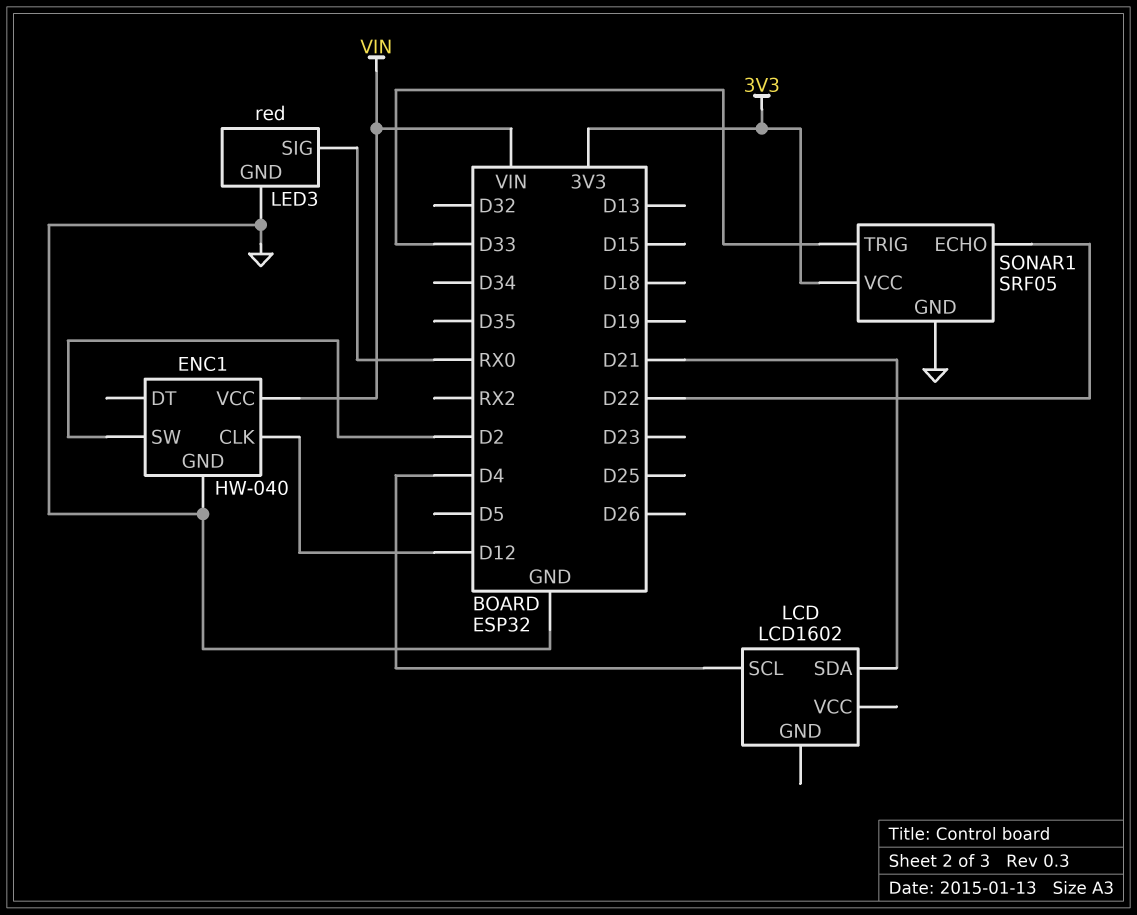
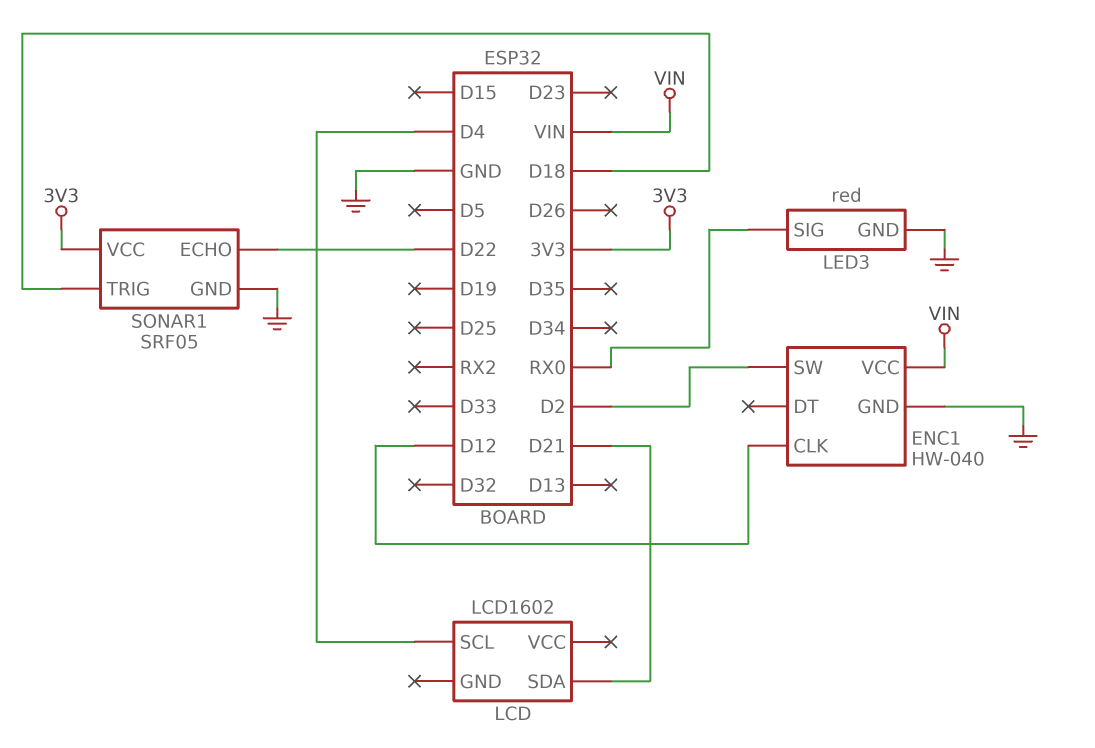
SONAR1 pin TRIG: D33 -> D18

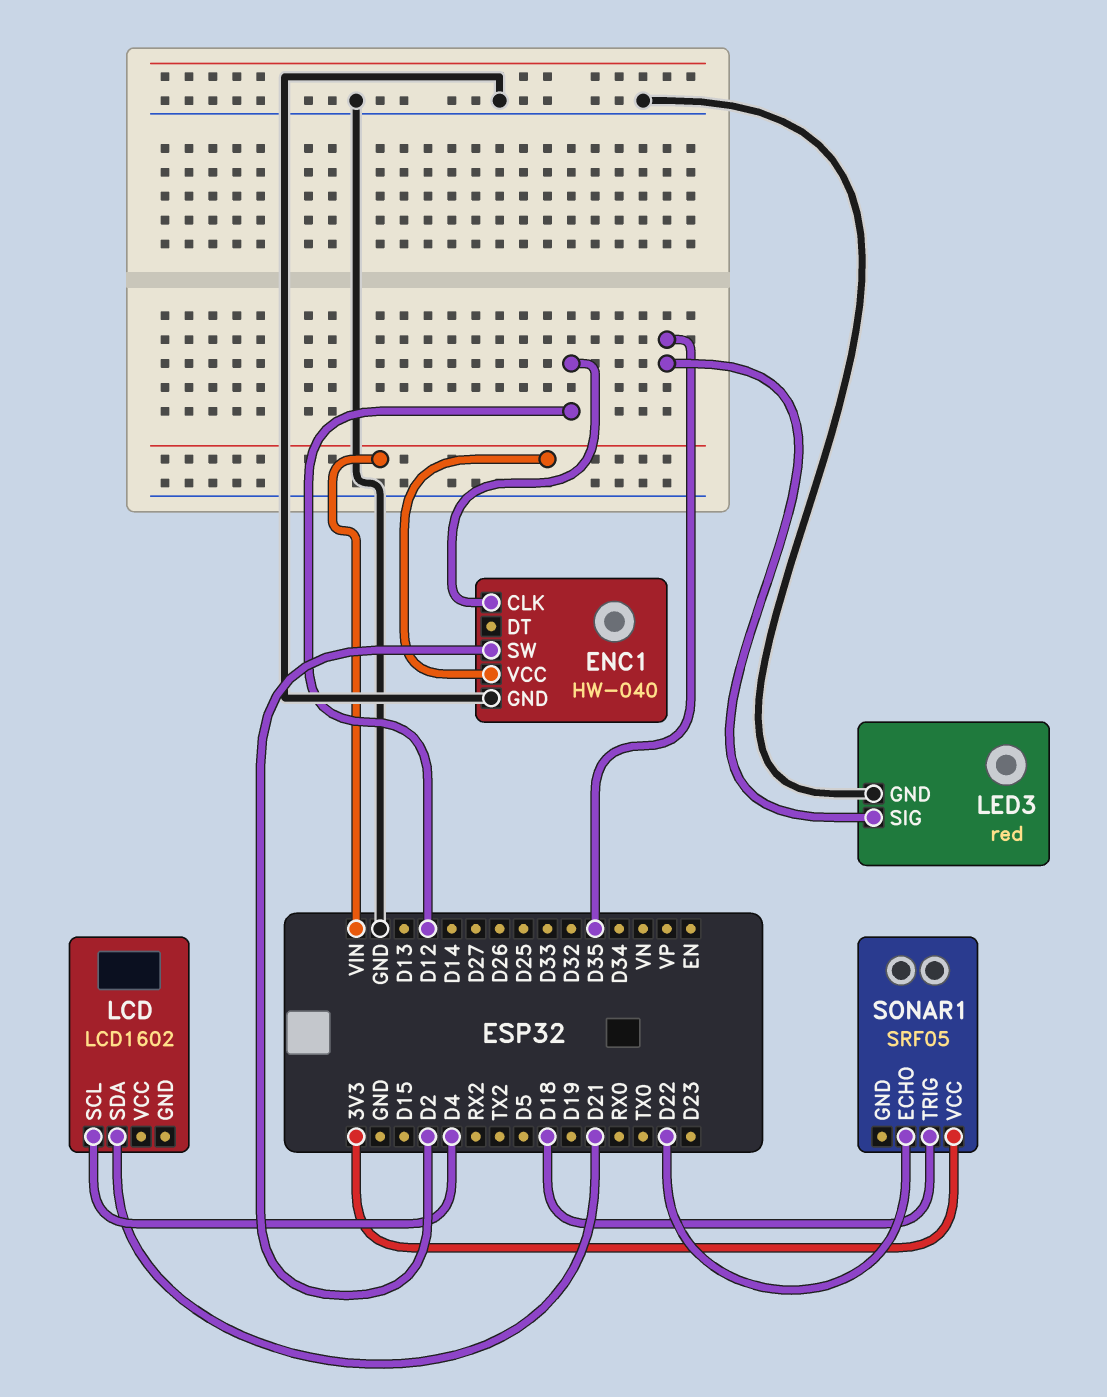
LED3 pin SIG: RX0 -> D35
SONAR1 pin GND: GND -> none

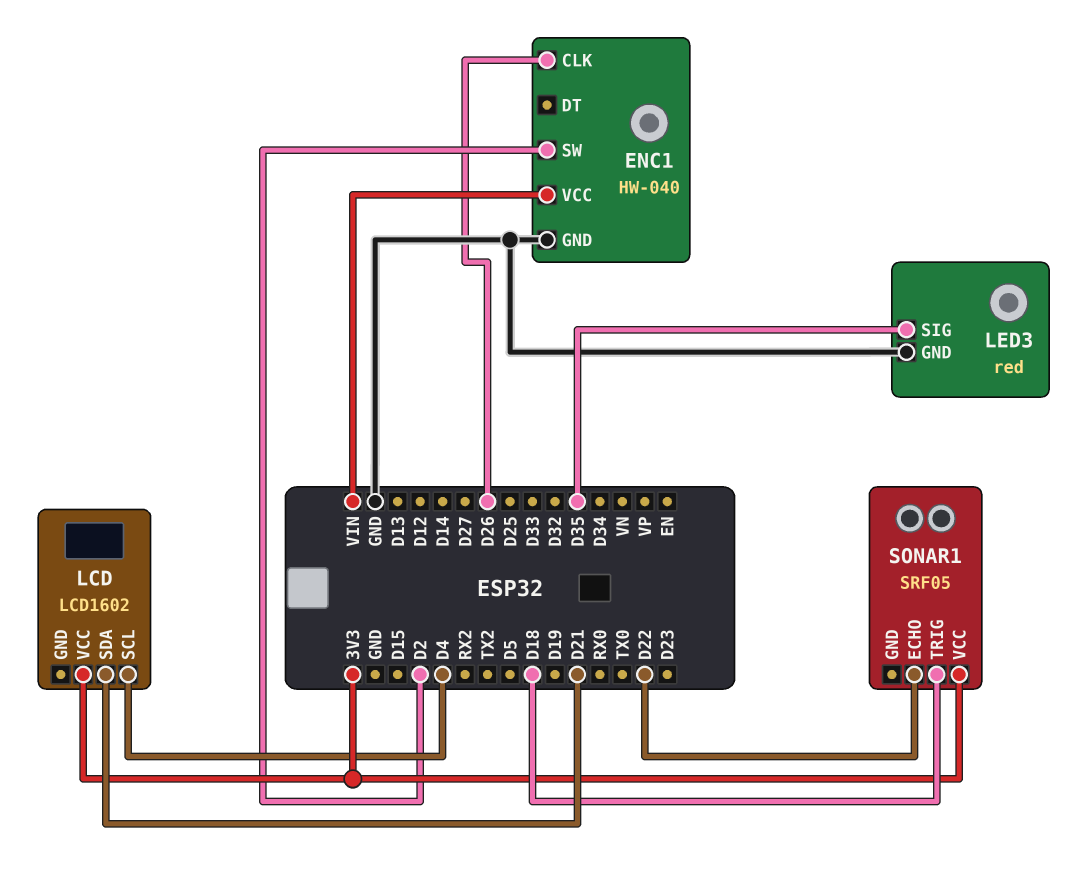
ENC1 pin CLK: D12 -> D26
LCD pin VCC: none -> 3V3

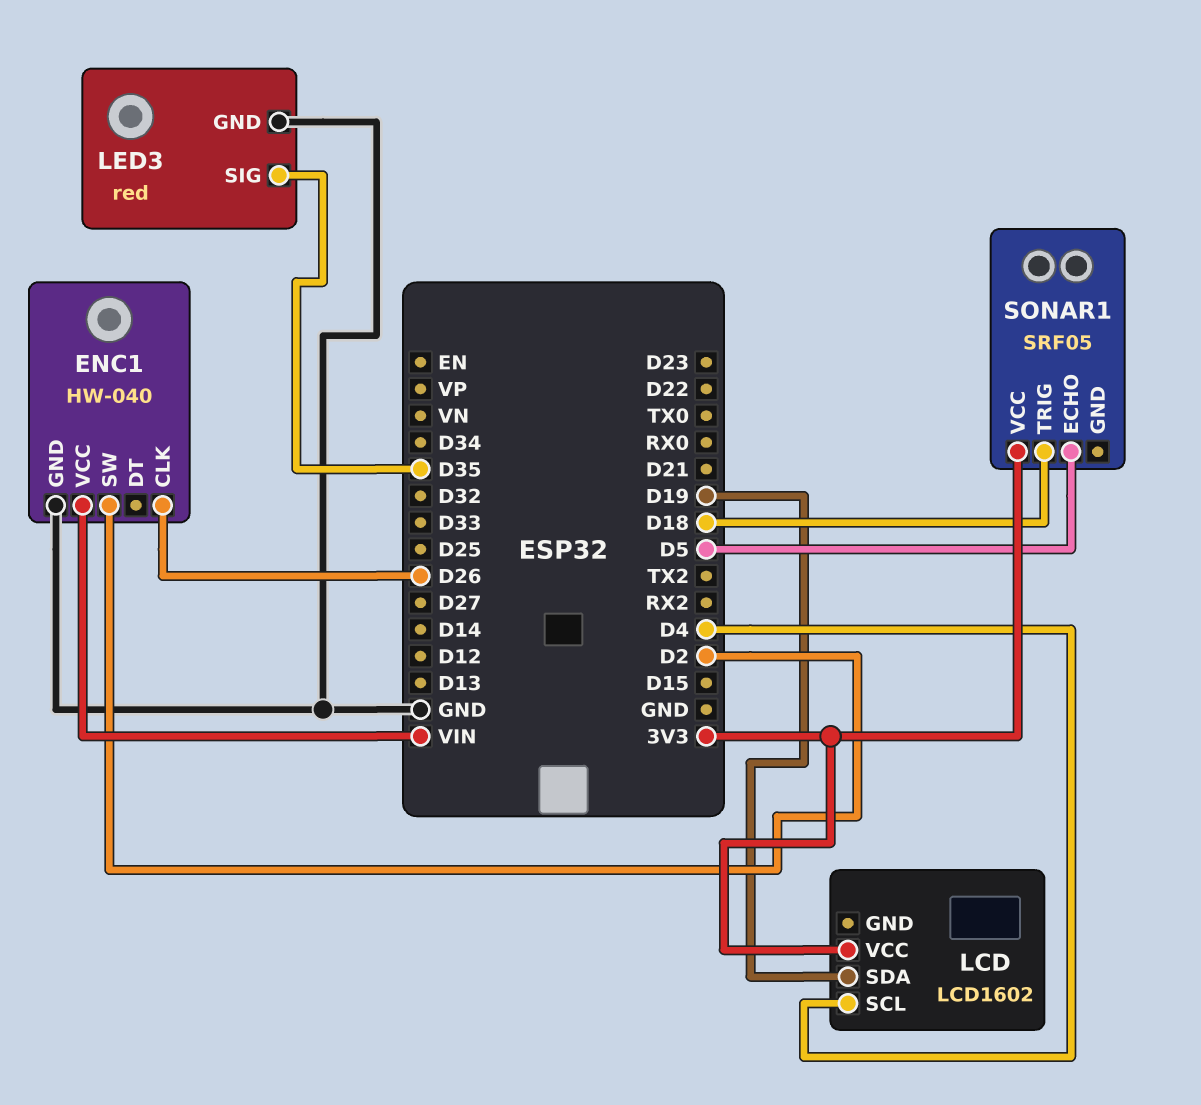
LCD pin SDA: D21 -> D19
SONAR1 pin ECHO: D22 -> D5

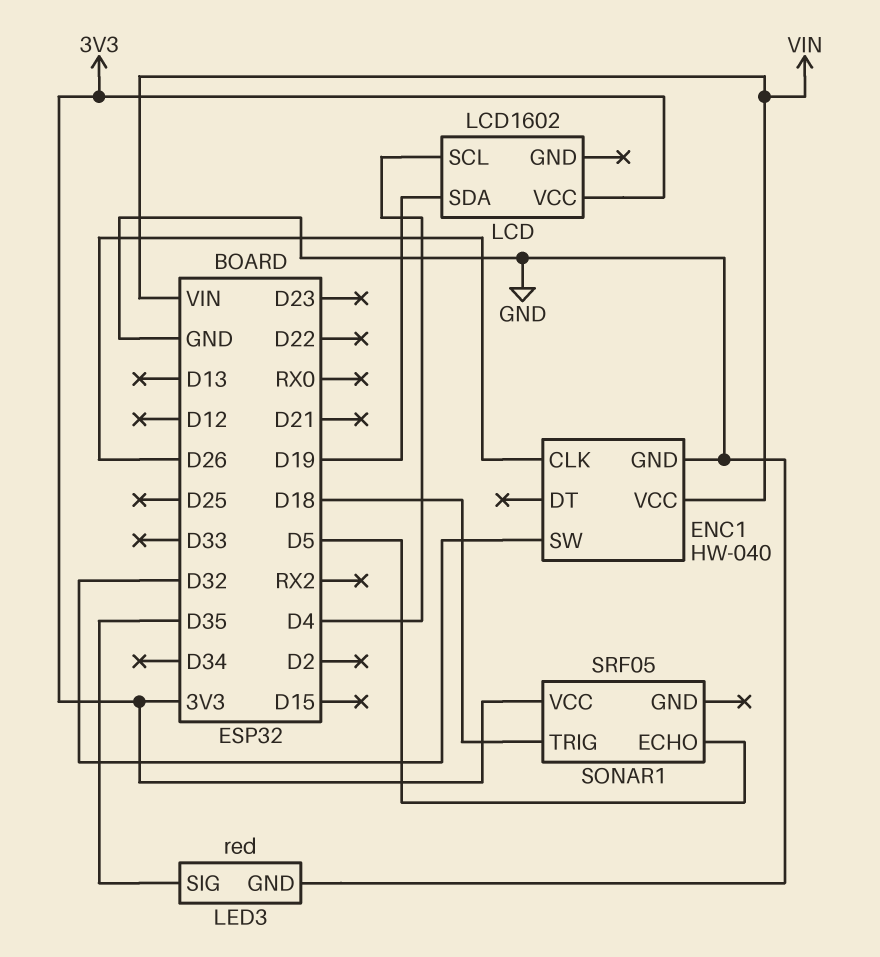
ENC1 pin SW: D2 -> D32

